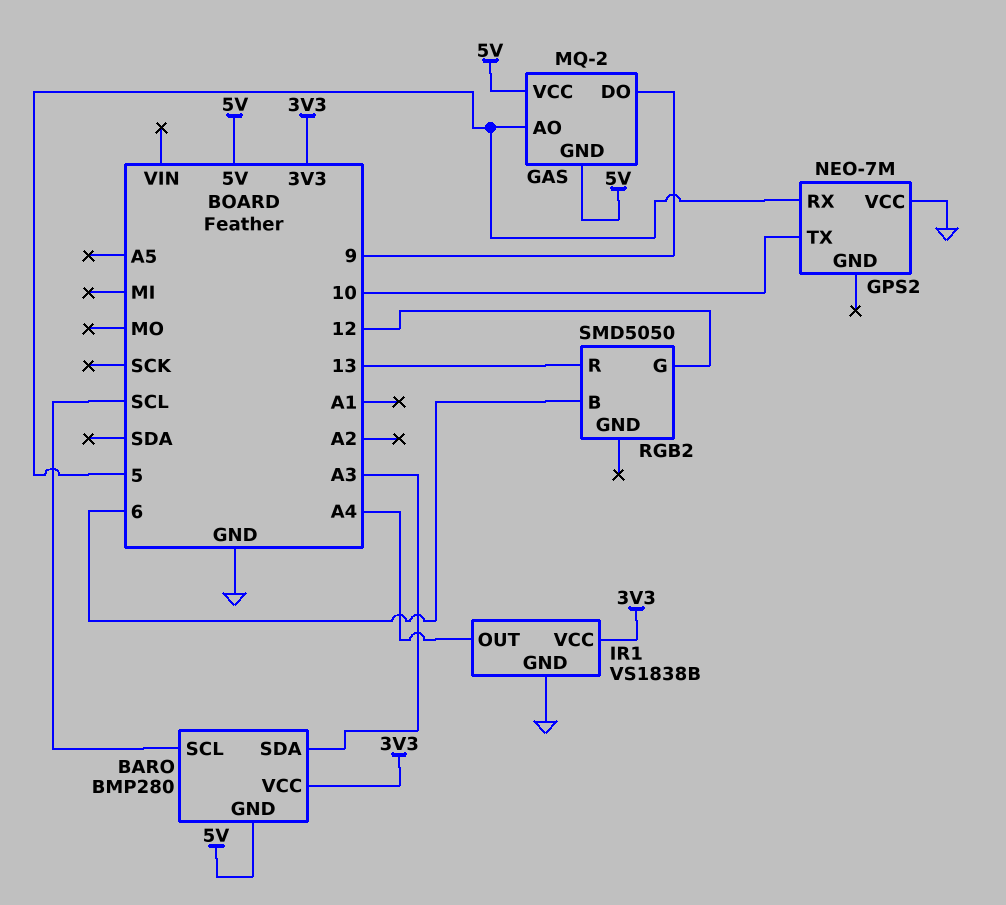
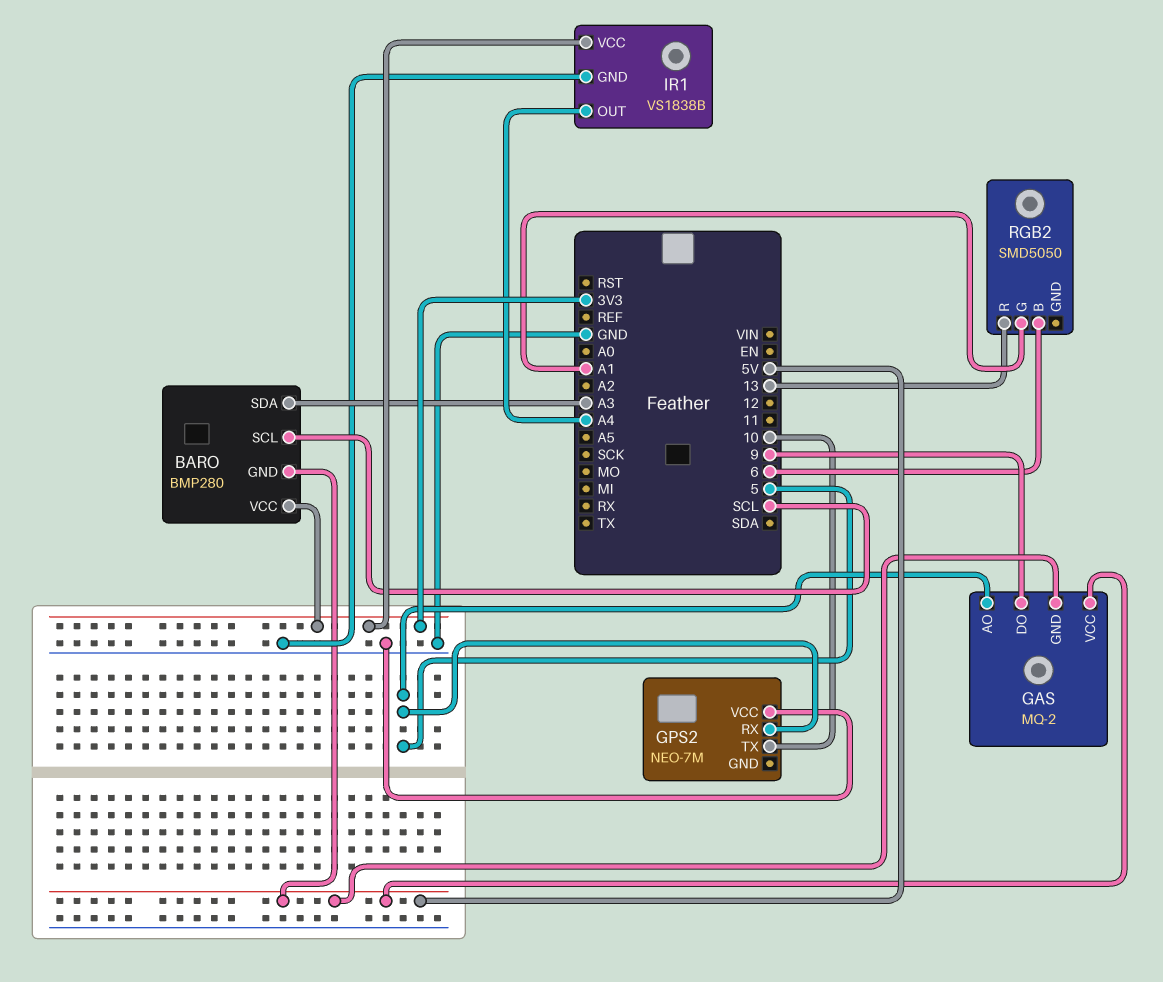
RGB2 pin G: 12 -> A1

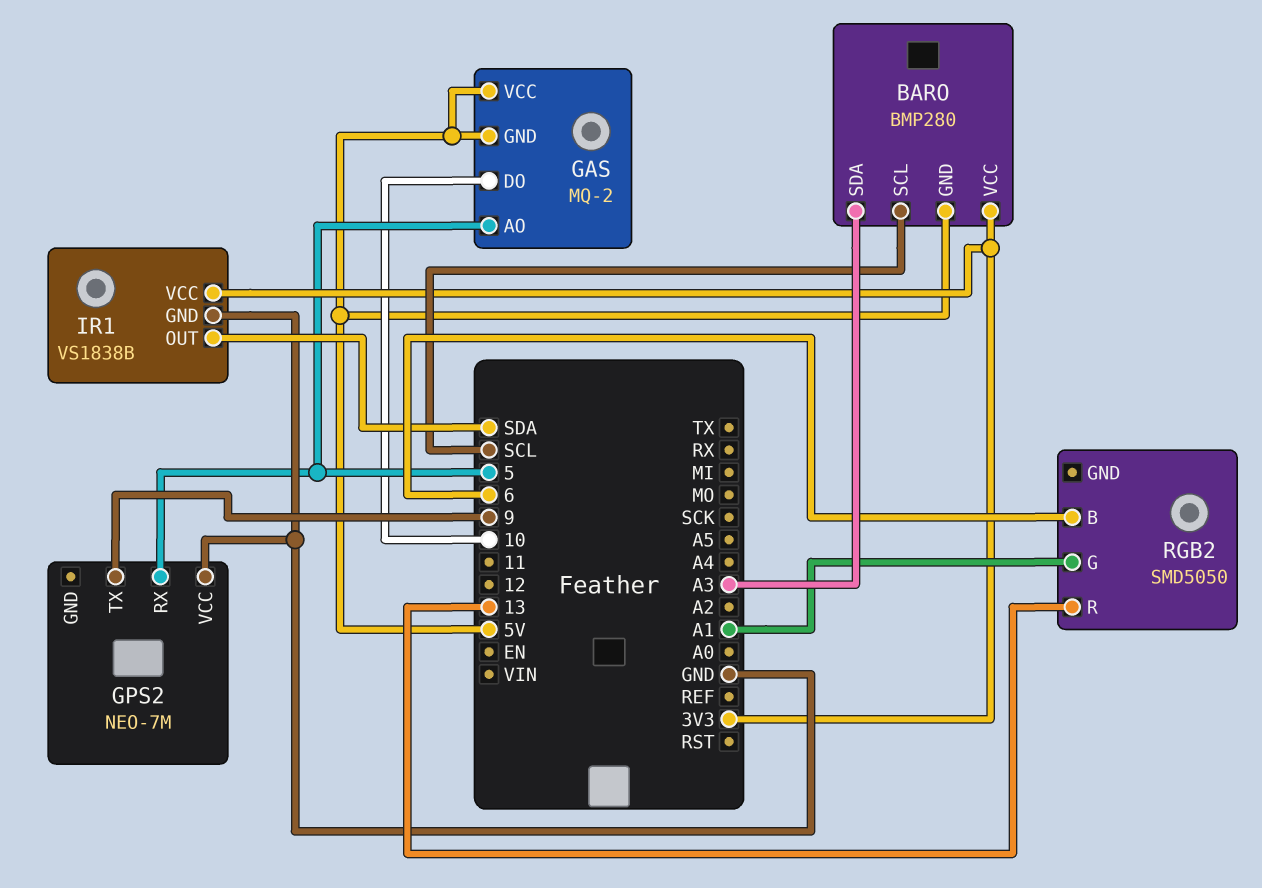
GAS pin DO: 9 -> 10
GPS2 pin TX: 10 -> 9
IR1 pin OUT: A4 -> SDA

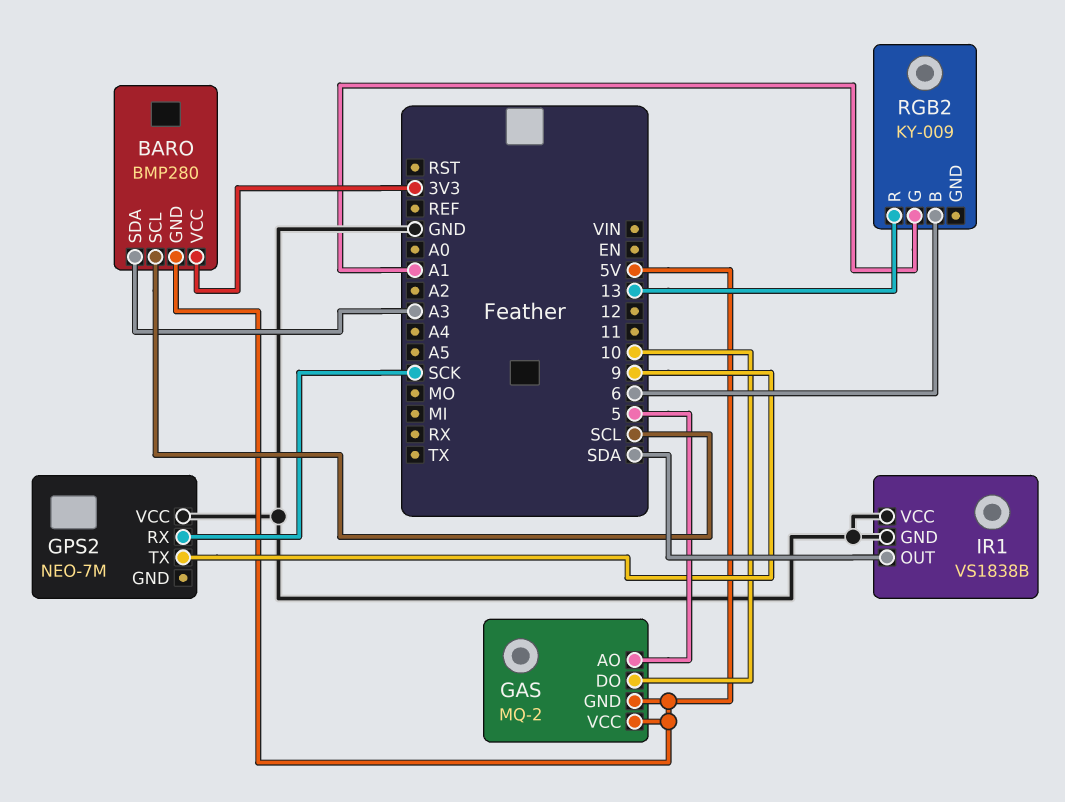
GPS2 pin RX: 5 -> SCK
IR1 pin VCC: 3V3 -> GND
RGB2: SMD5050 -> KY-009

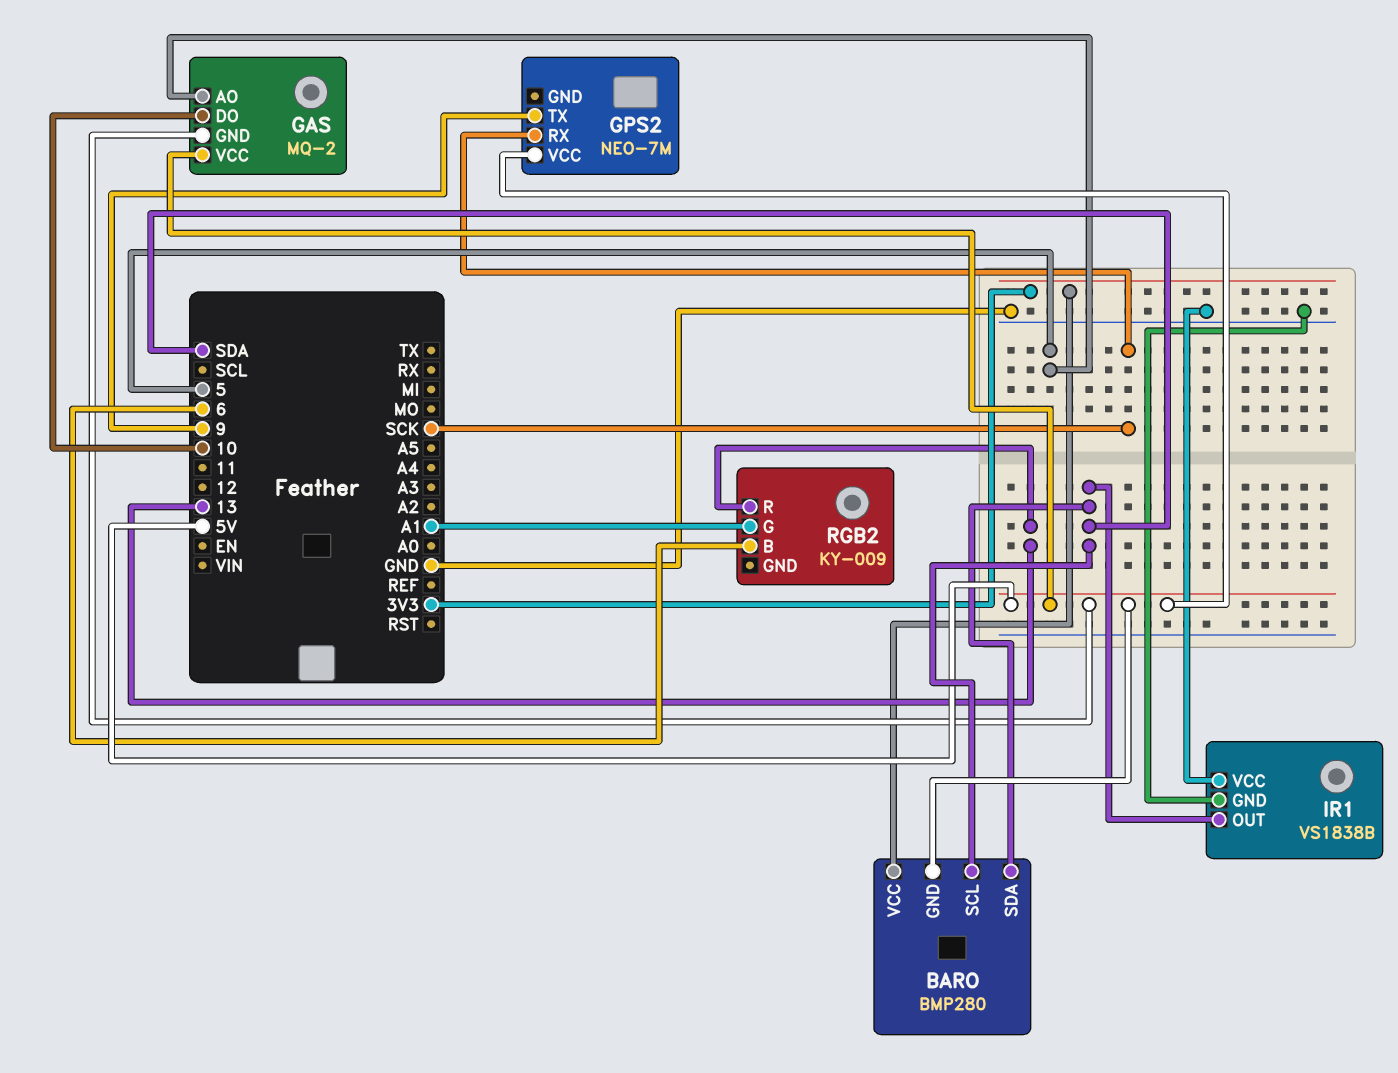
BARO pin SCL: SCL -> SDA
BARO pin SDA: A3 -> SDA
GPS2 pin VCC: GND -> 5V

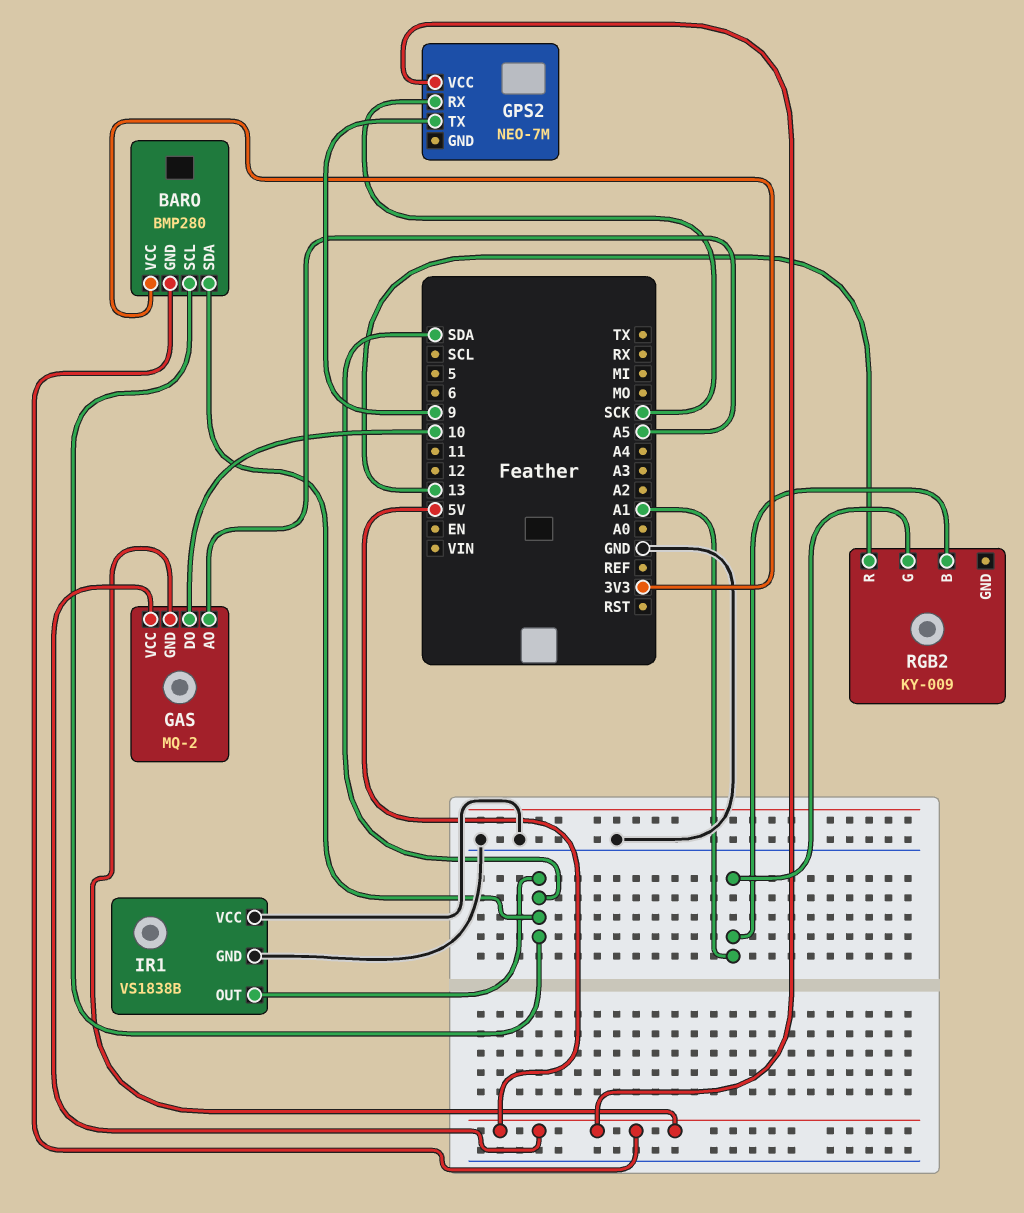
GAS pin AO: 5 -> A5
RGB2 pin B: 6 -> A1

